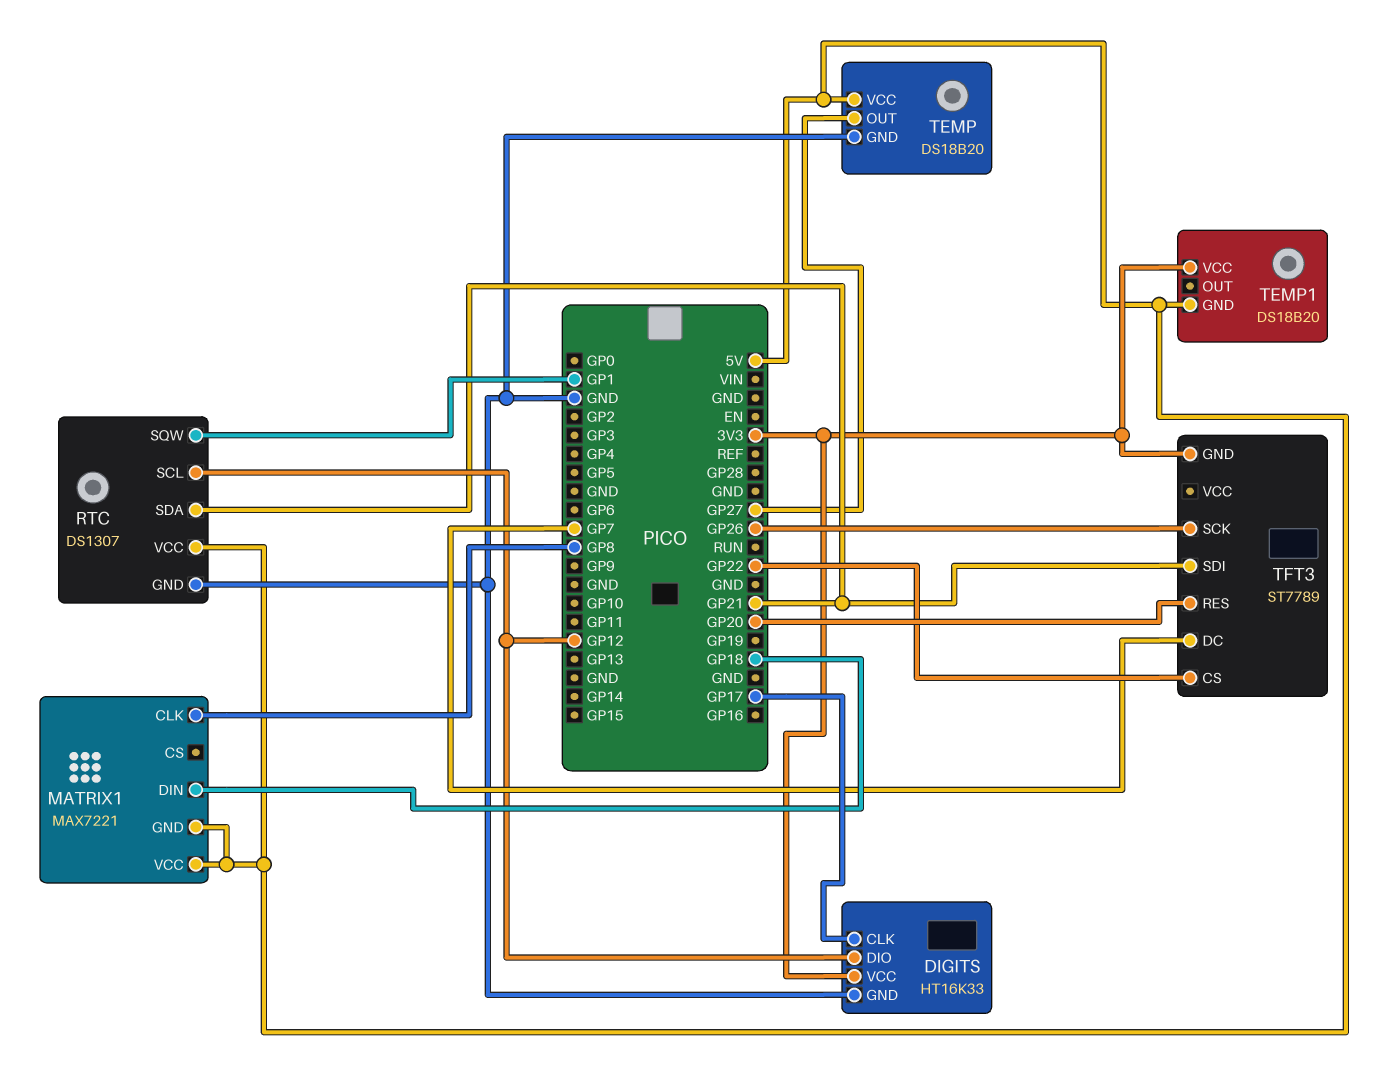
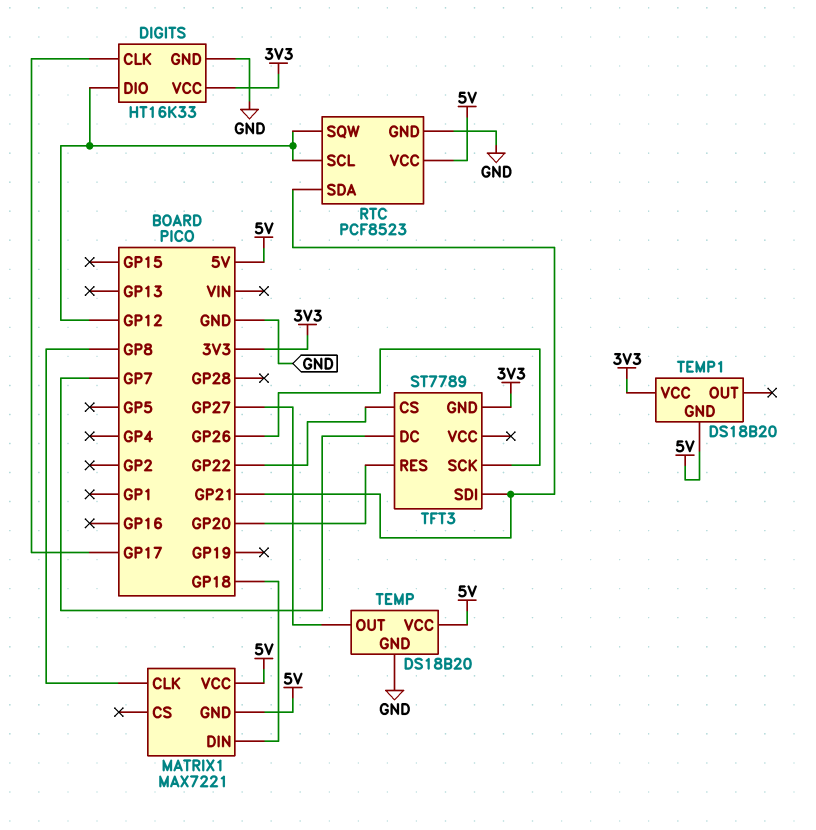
RTC: DS1307 -> PCF8523
RTC pin SQW: GP1 -> GP12

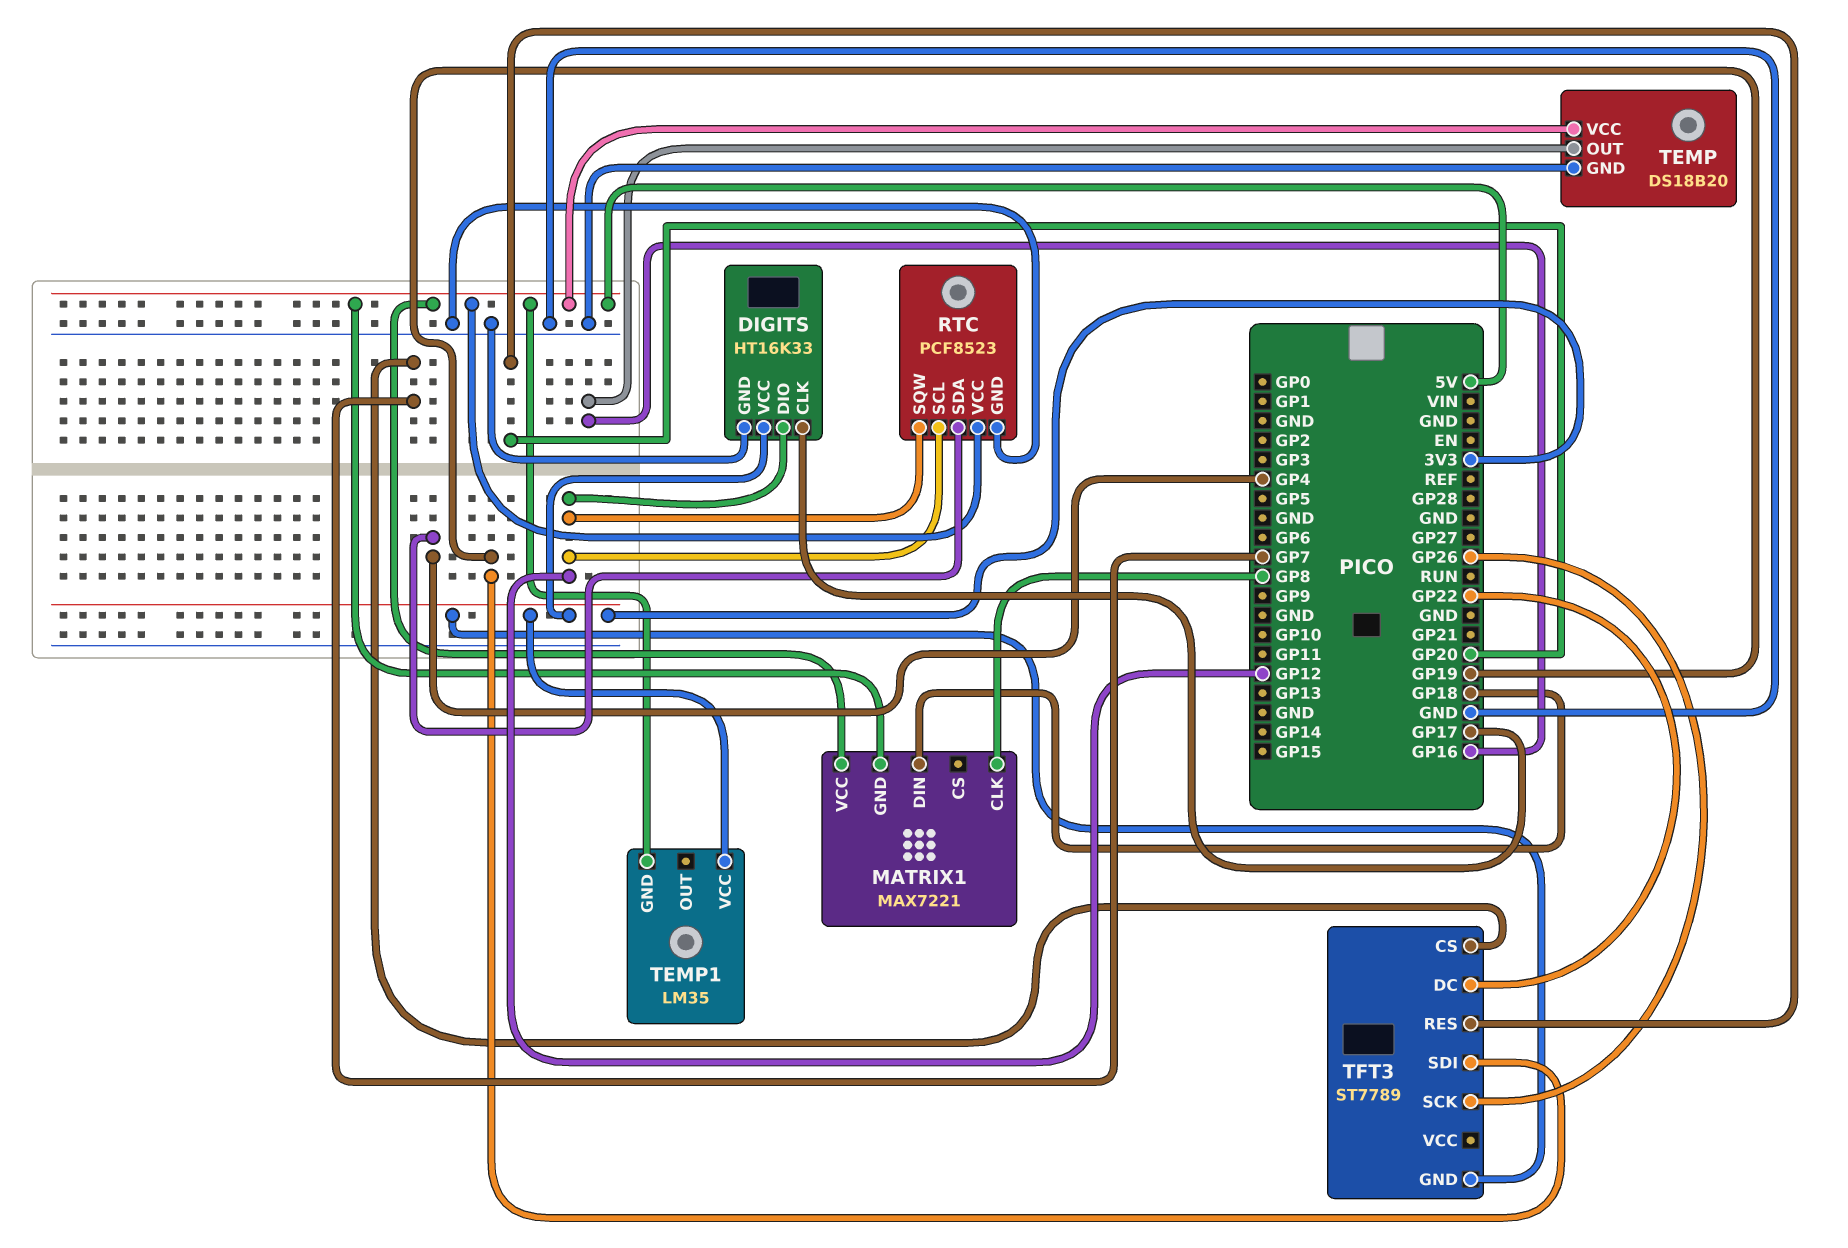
RTC pin SDA: GP21 -> GP4
TEMP pin OUT: GP27 -> GP16
TEMP1: DS18B20 -> LM35
TFT3 pin CS: GP22 -> GP7
TFT3 pin DC: GP7 -> GP22
TFT3 pin SDI: GP21 -> GP19

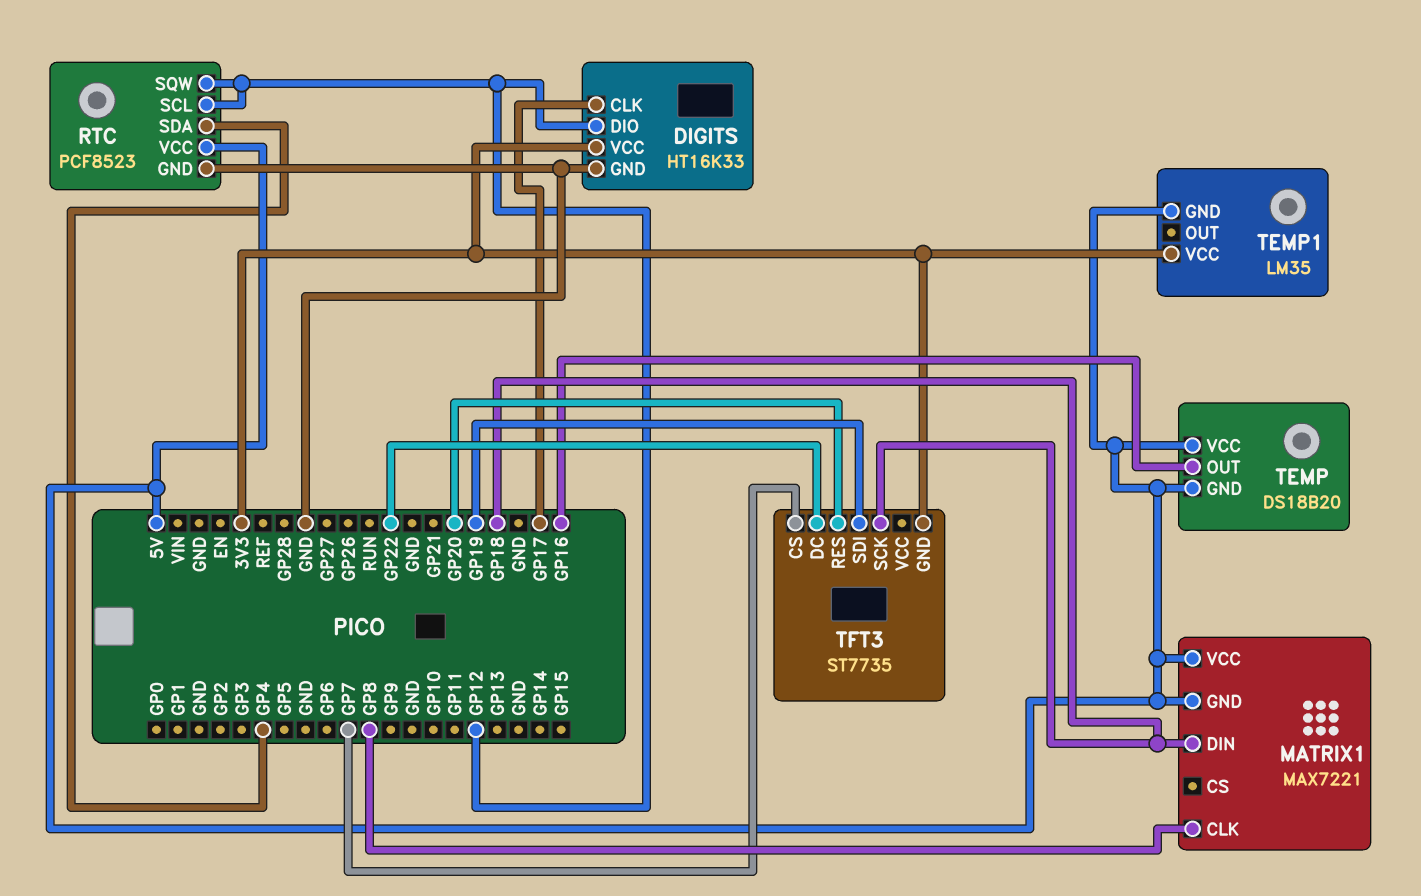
TEMP pin GND: GND -> 5V
TFT3: ST7789 -> ST7735
TFT3 pin SCK: GP26 -> GP18

